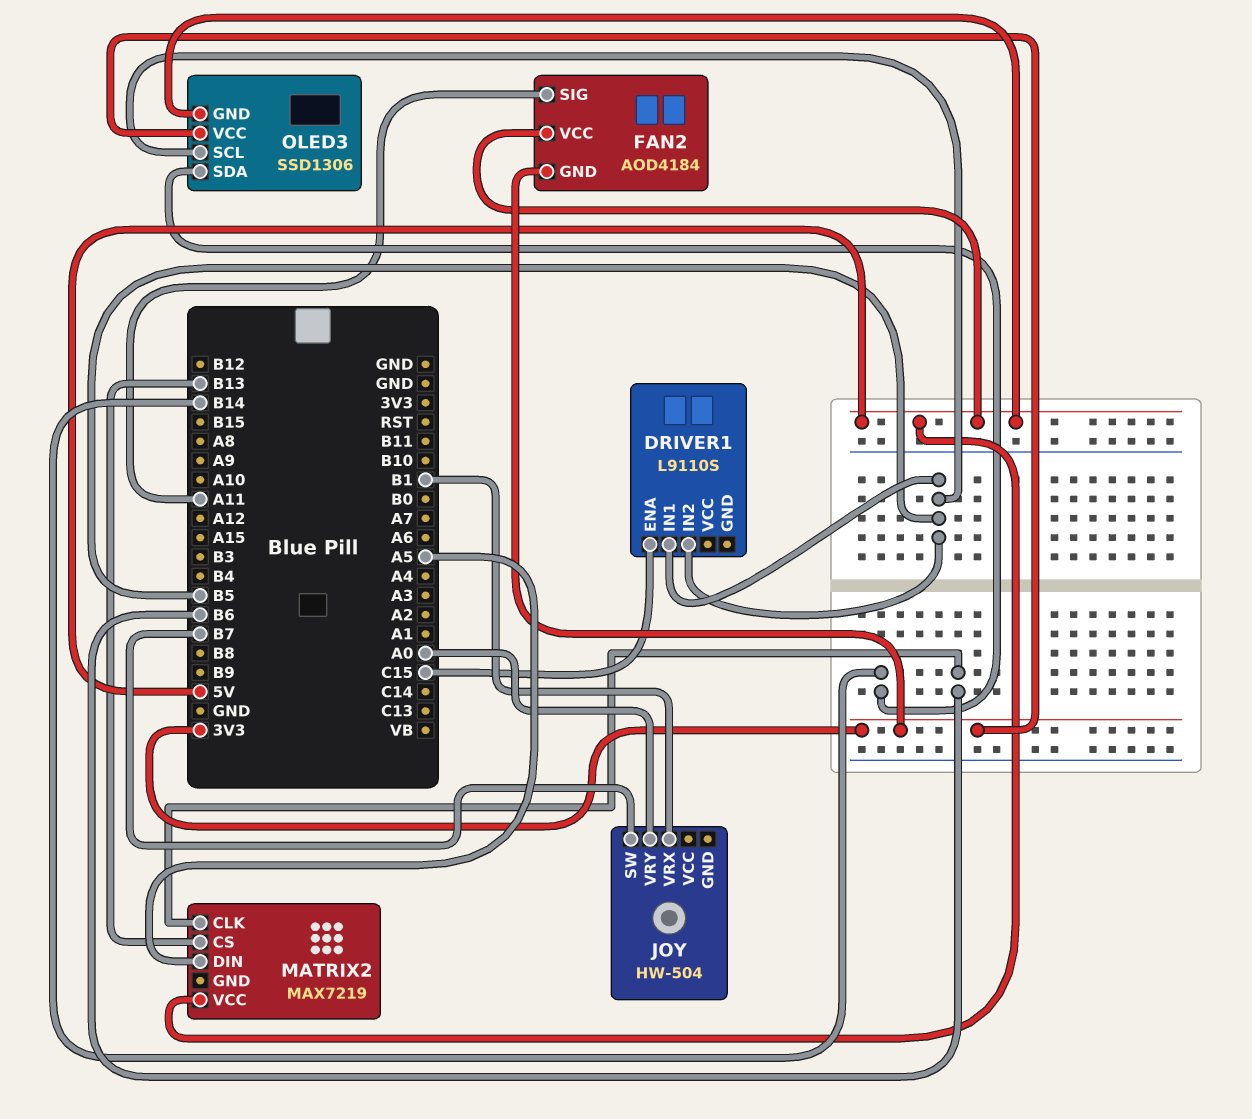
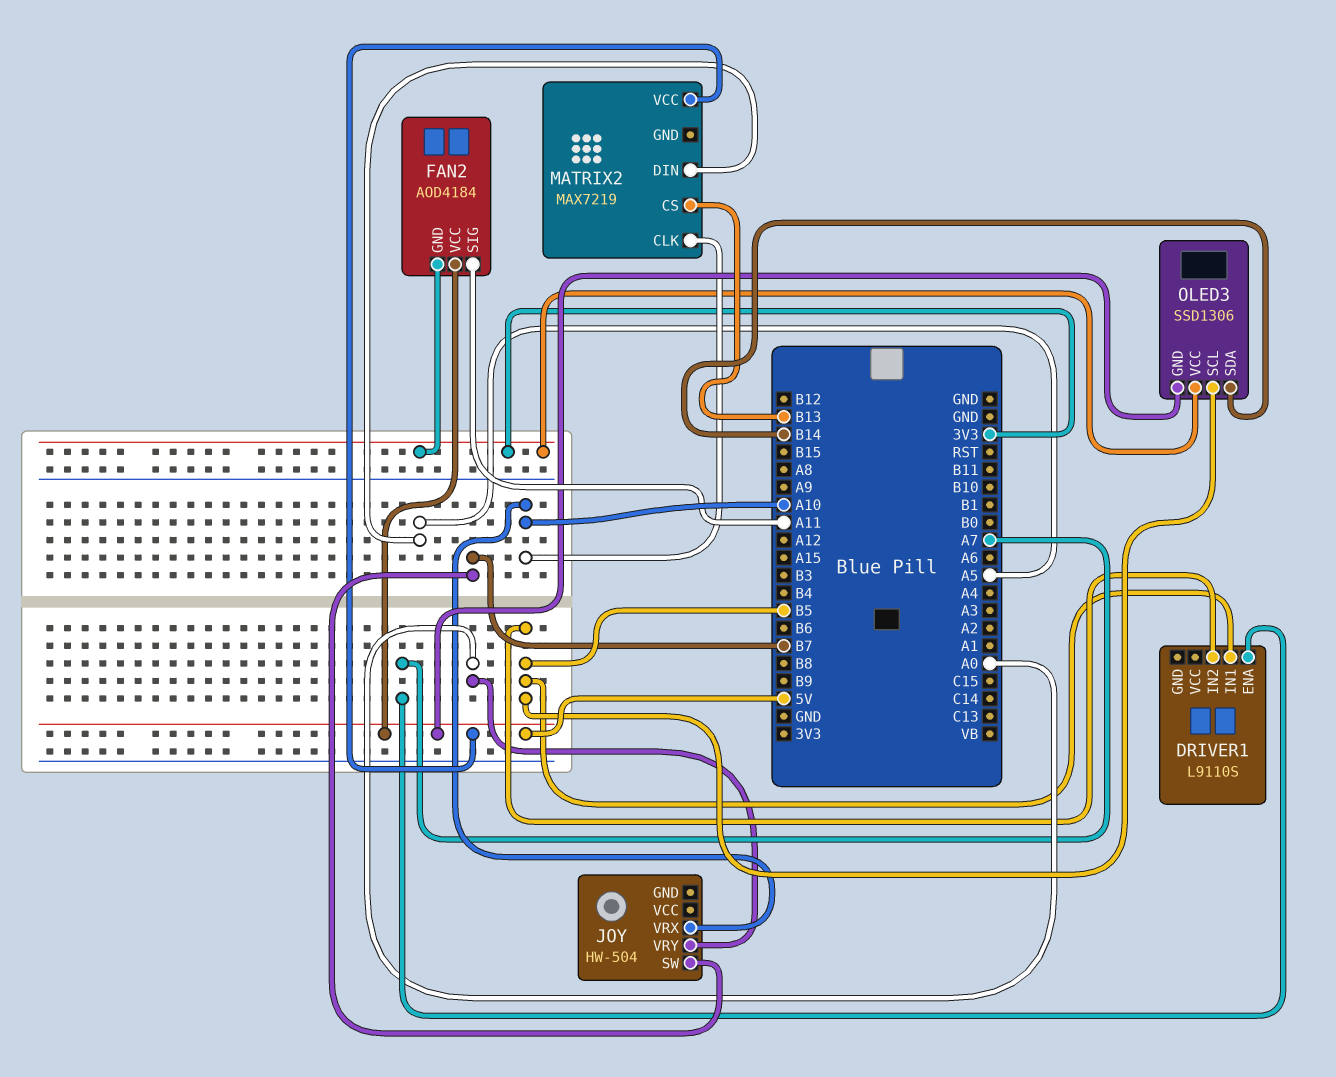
DRIVER1 pin ENA: C15 -> A7
JOY pin VRX: B1 -> A10
MATRIX2 pin CLK: B6 -> A10

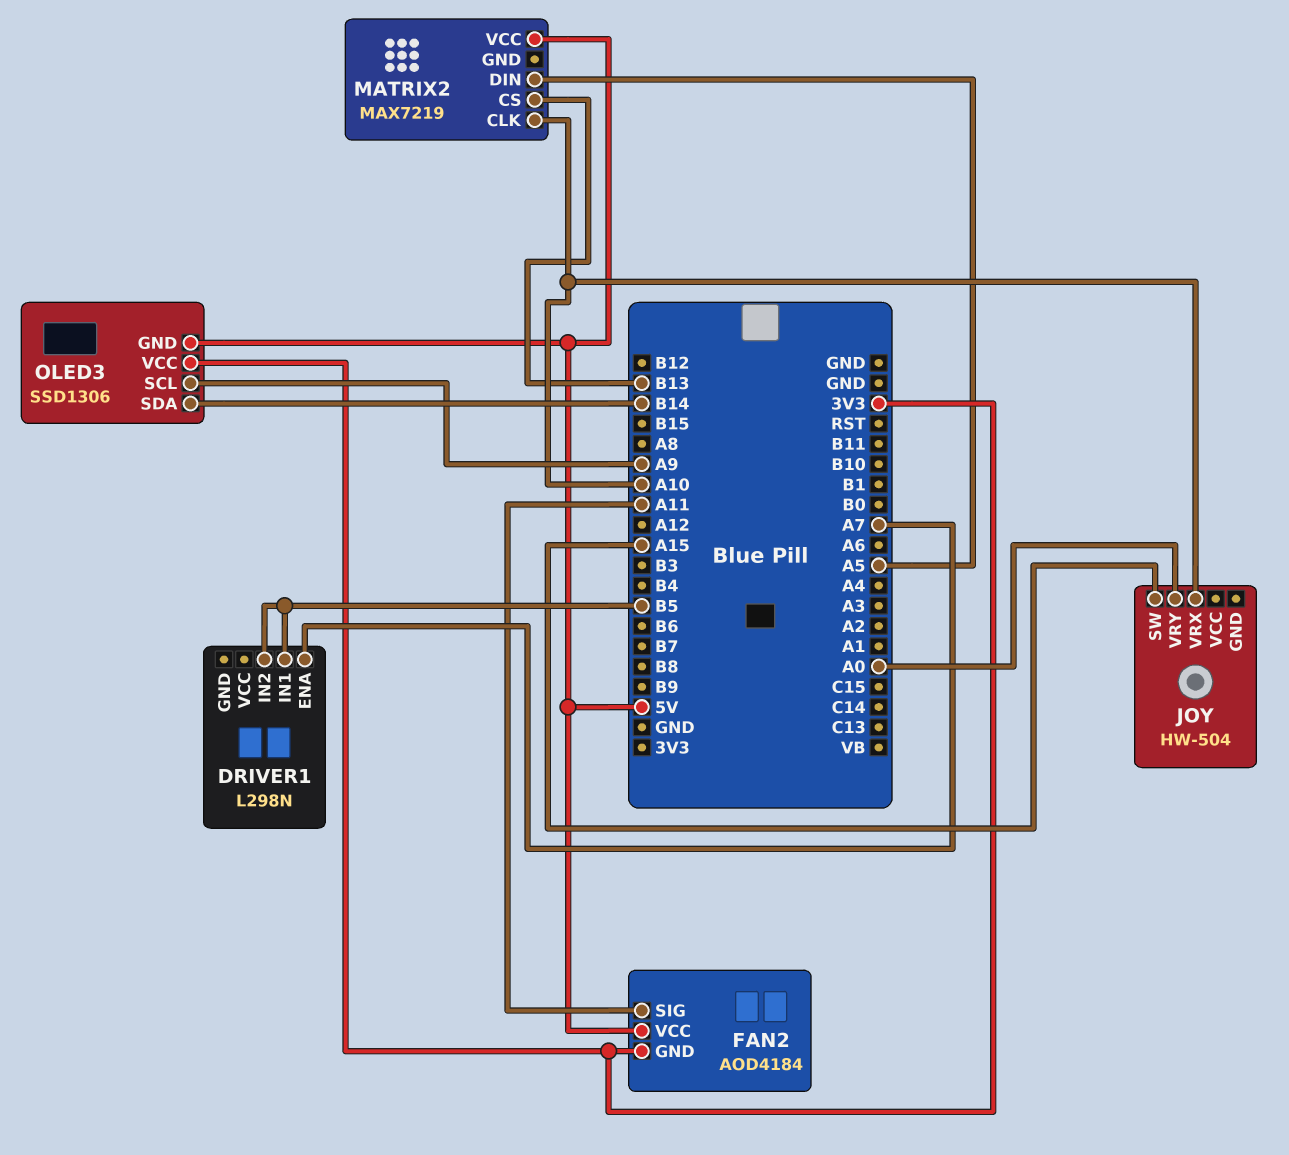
DRIVER1: L9110S -> L298N
JOY pin SW: B7 -> A15
OLED3 pin SCL: B5 -> A9

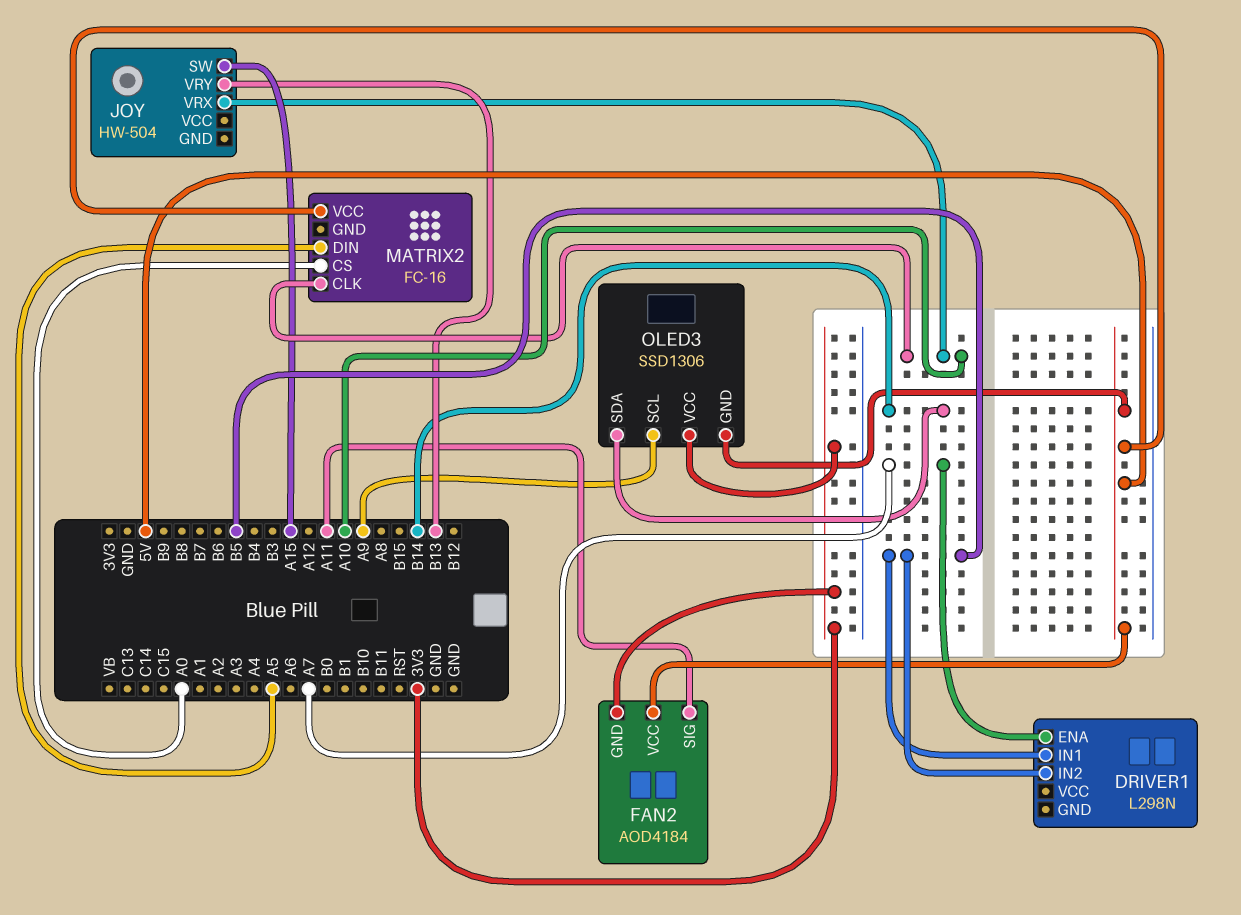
JOY pin VRY: A0 -> B13
MATRIX2: MAX7219 -> FC-16
MATRIX2 pin CS: B13 -> A0

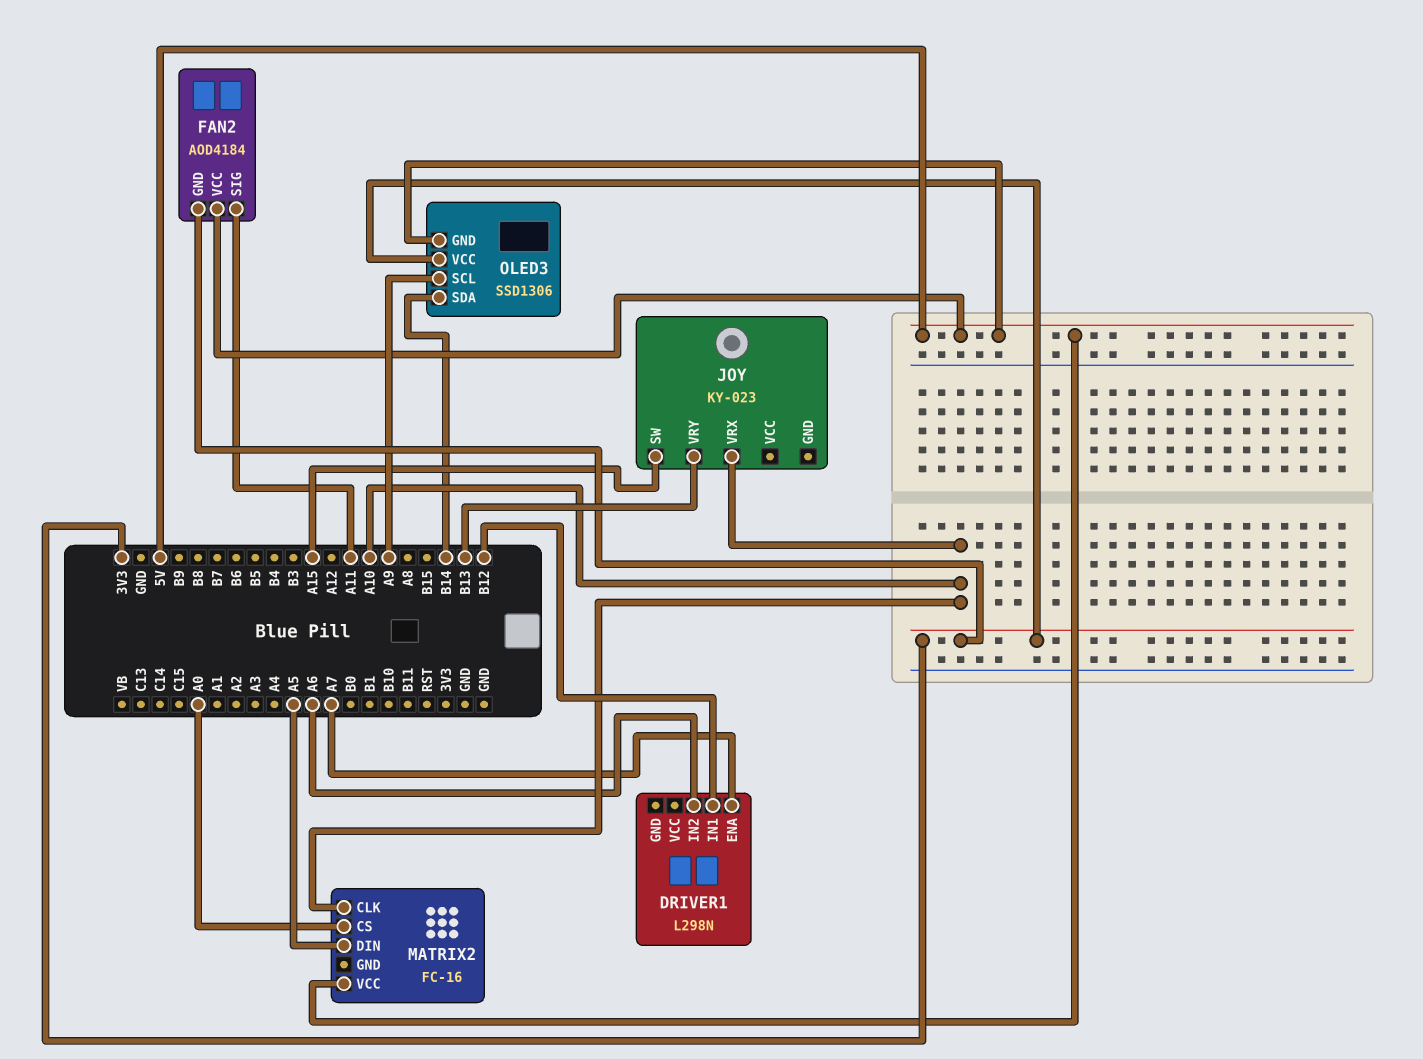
DRIVER1 pin IN1: B5 -> B12
DRIVER1 pin IN2: B5 -> A6
JOY: HW-504 -> KY-023

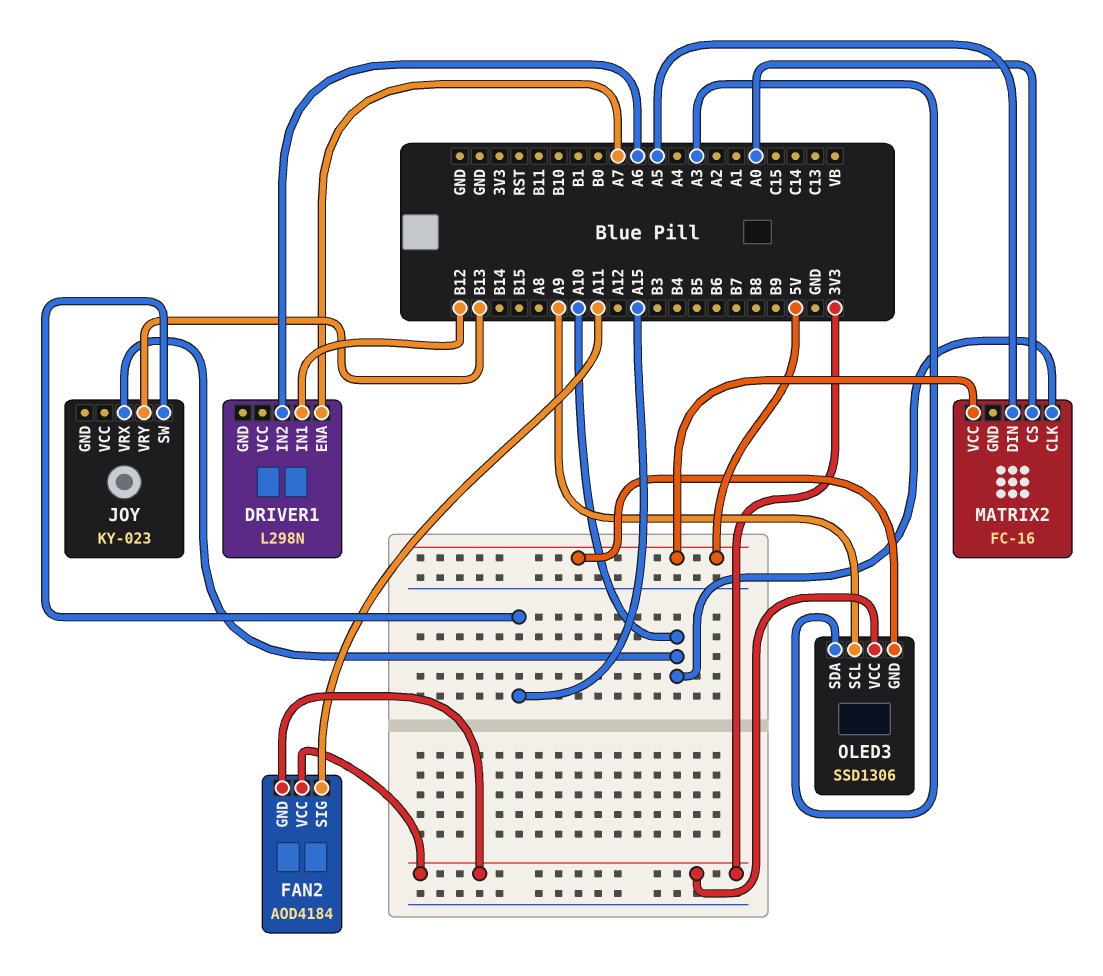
FAN2 pin VCC: 5V -> 3V3
OLED3 pin SDA: B14 -> A3

